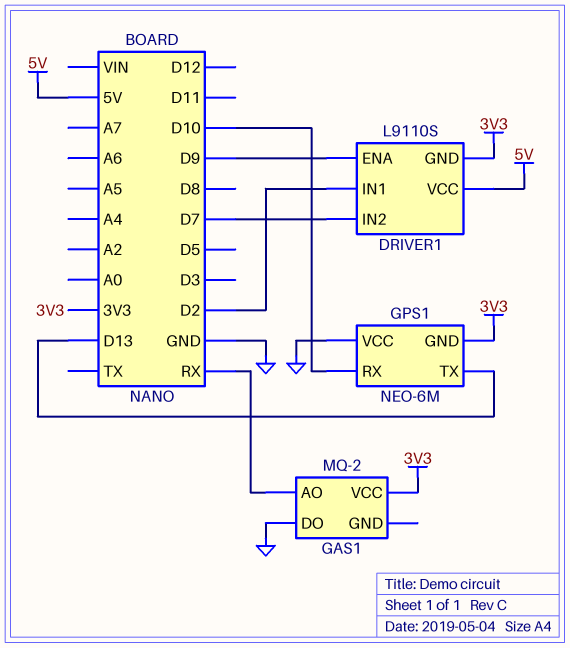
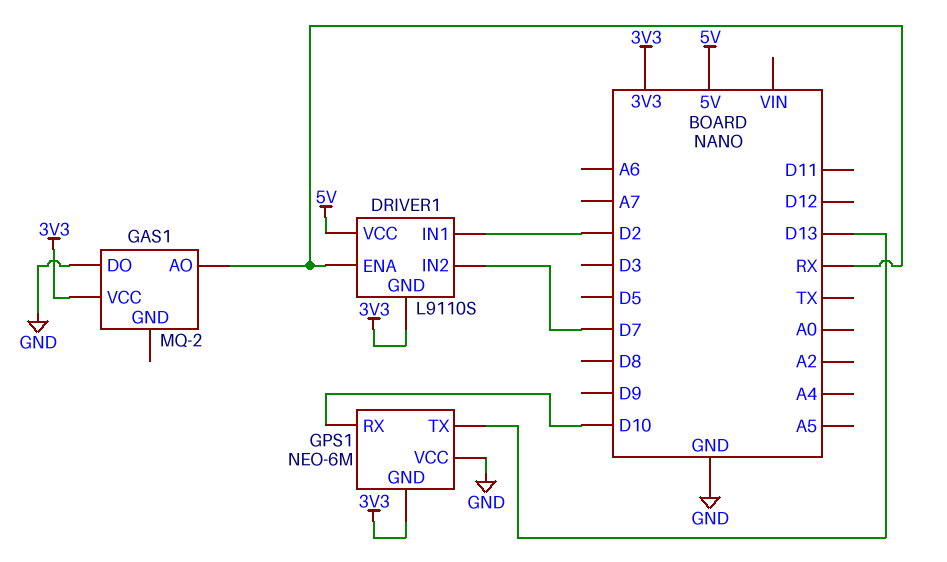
DRIVER1 pin ENA: D9 -> RX

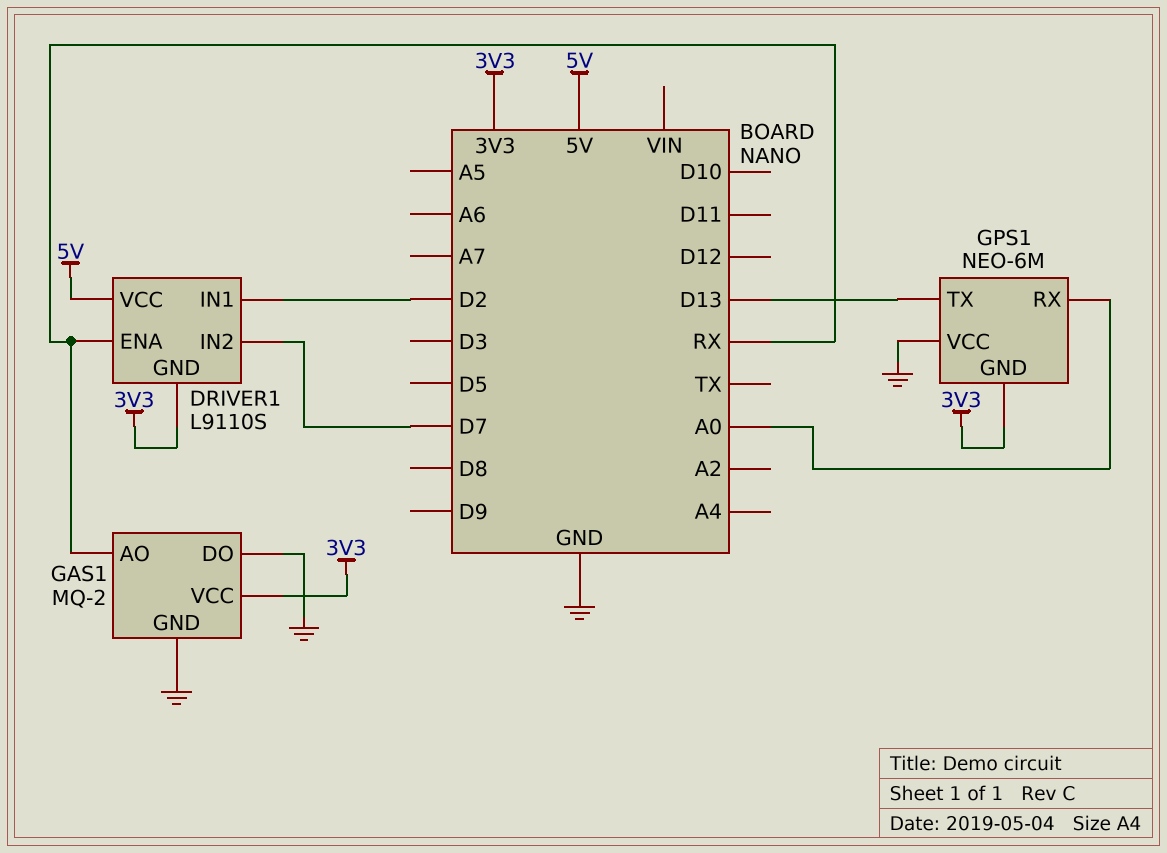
GAS1 pin GND: none -> GND
GPS1 pin RX: D10 -> A0

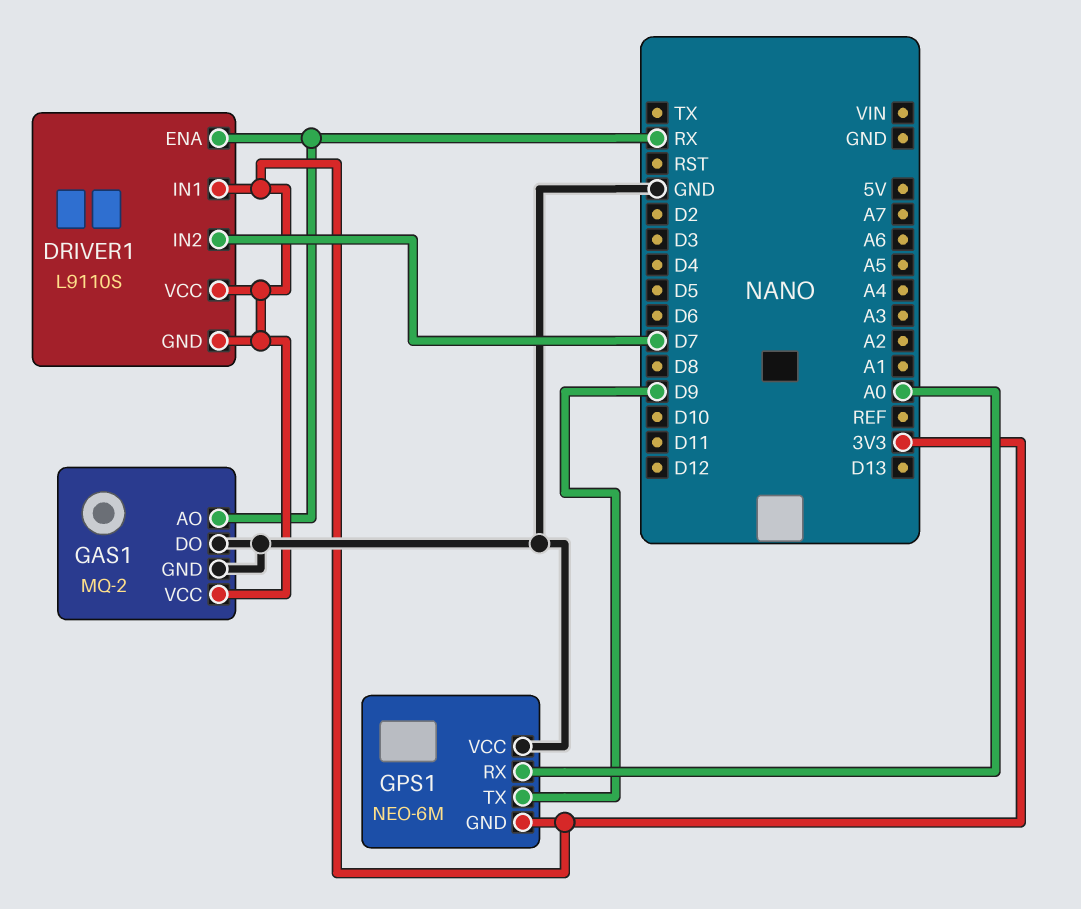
DRIVER1 pin IN1: D2 -> 3V3
DRIVER1 pin VCC: 5V -> 3V3
GPS1 pin TX: D13 -> D9

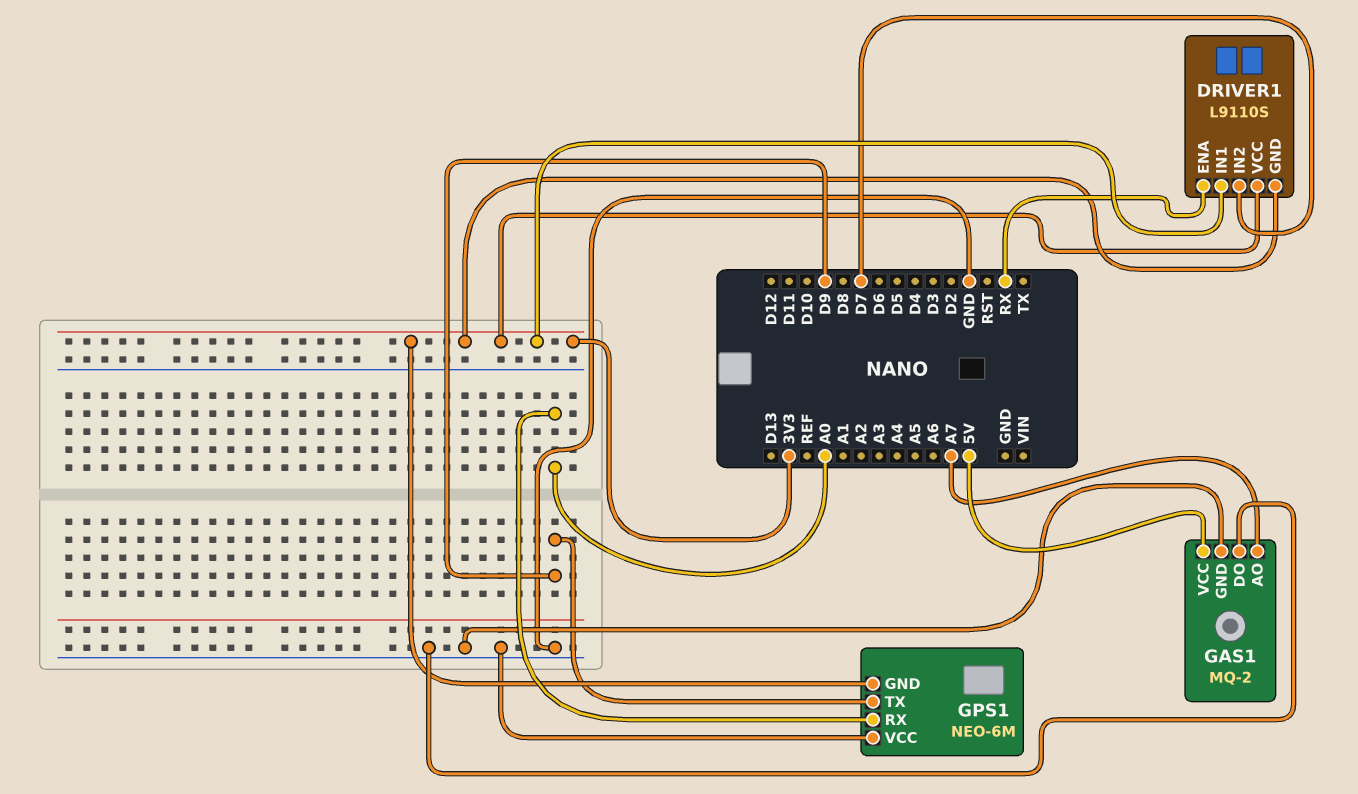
GAS1 pin AO: RX -> A7
GAS1 pin VCC: 3V3 -> 5V

